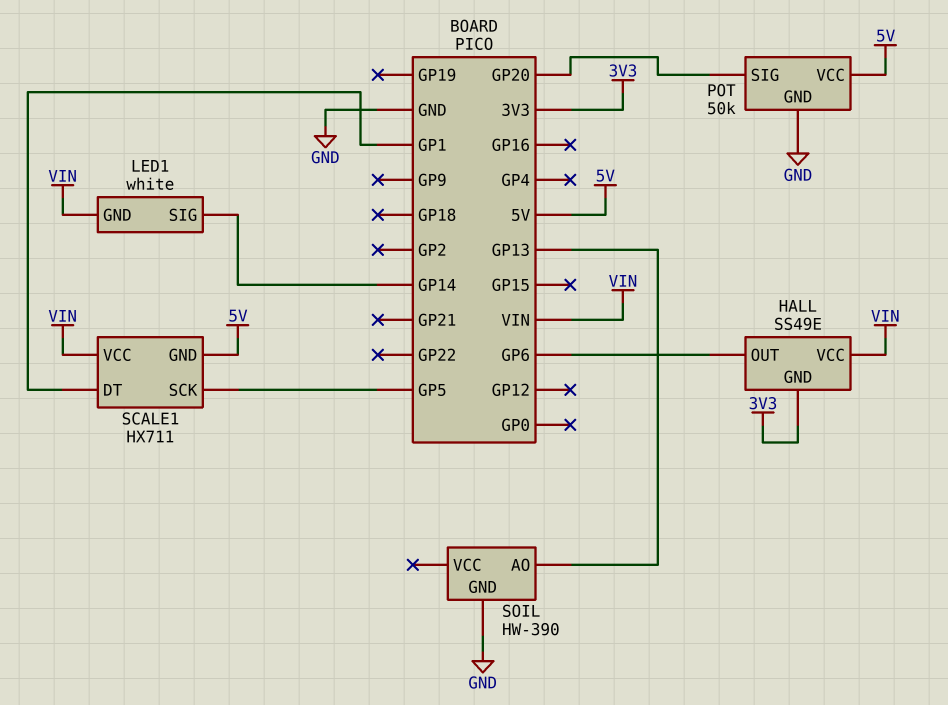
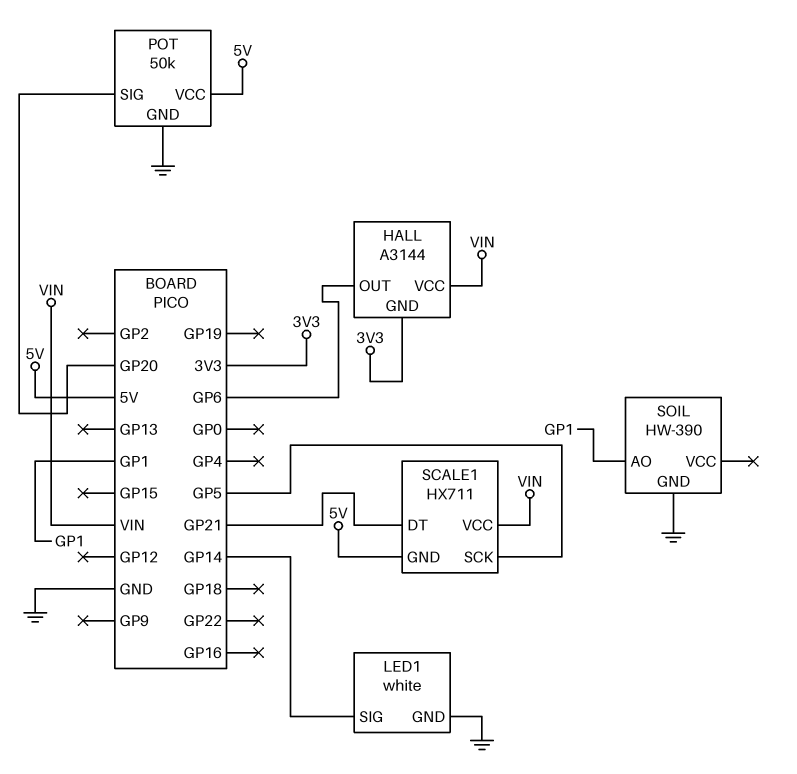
HALL: SS49E -> A3144
LED1 pin GND: VIN -> GND
SCALE1 pin DT: GP1 -> GP21
SOIL pin AO: GP13 -> GP1

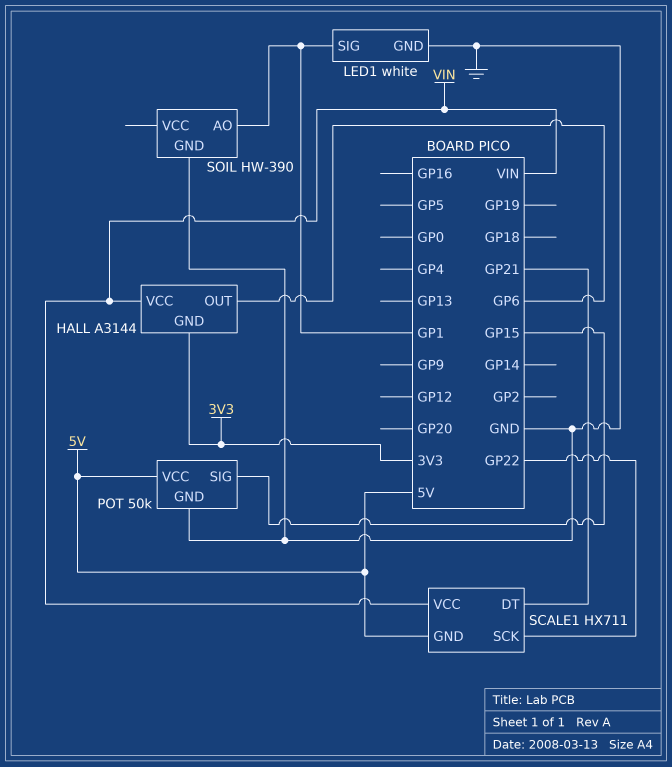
LED1 pin SIG: GP14 -> GP1
POT pin SIG: GP20 -> GP15
SCALE1 pin SCK: GP5 -> GP22

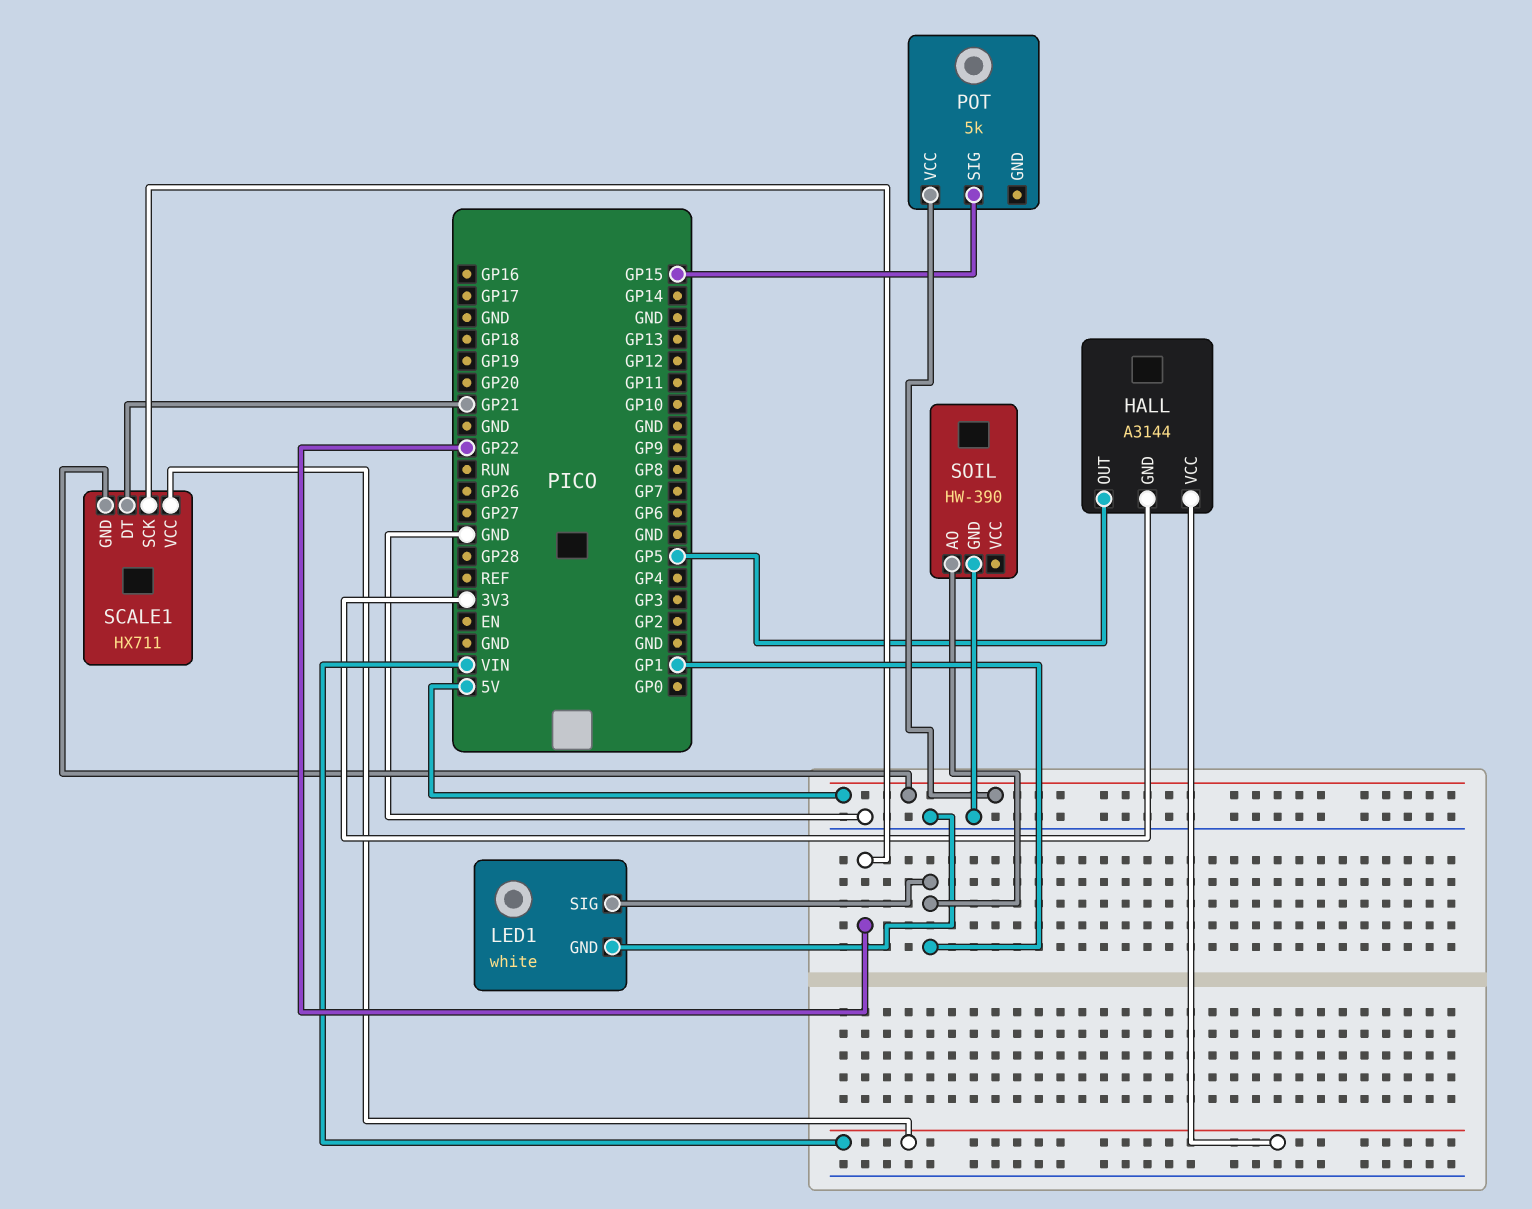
HALL pin OUT: GP6 -> GP5
POT: 50k -> 5k
POT pin GND: GND -> none

